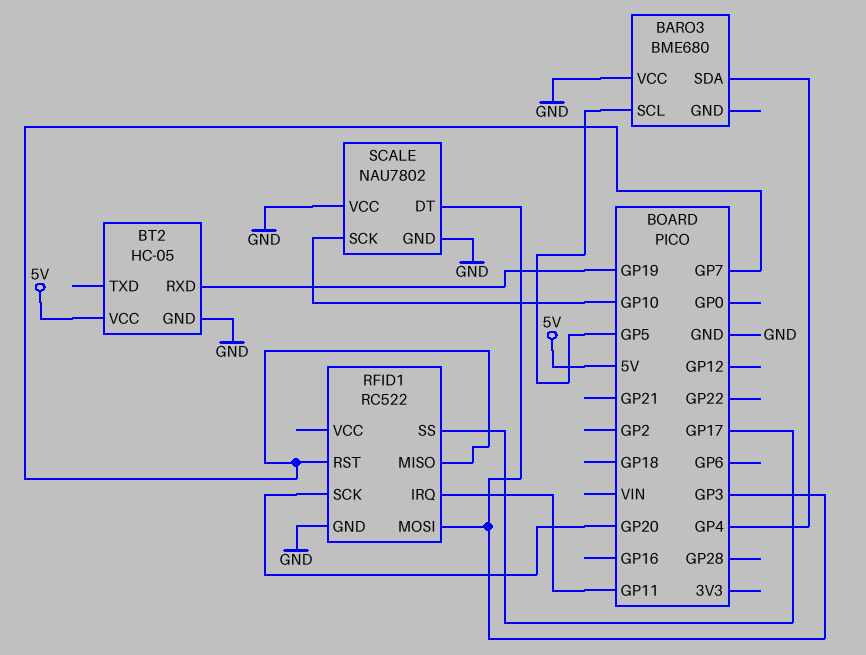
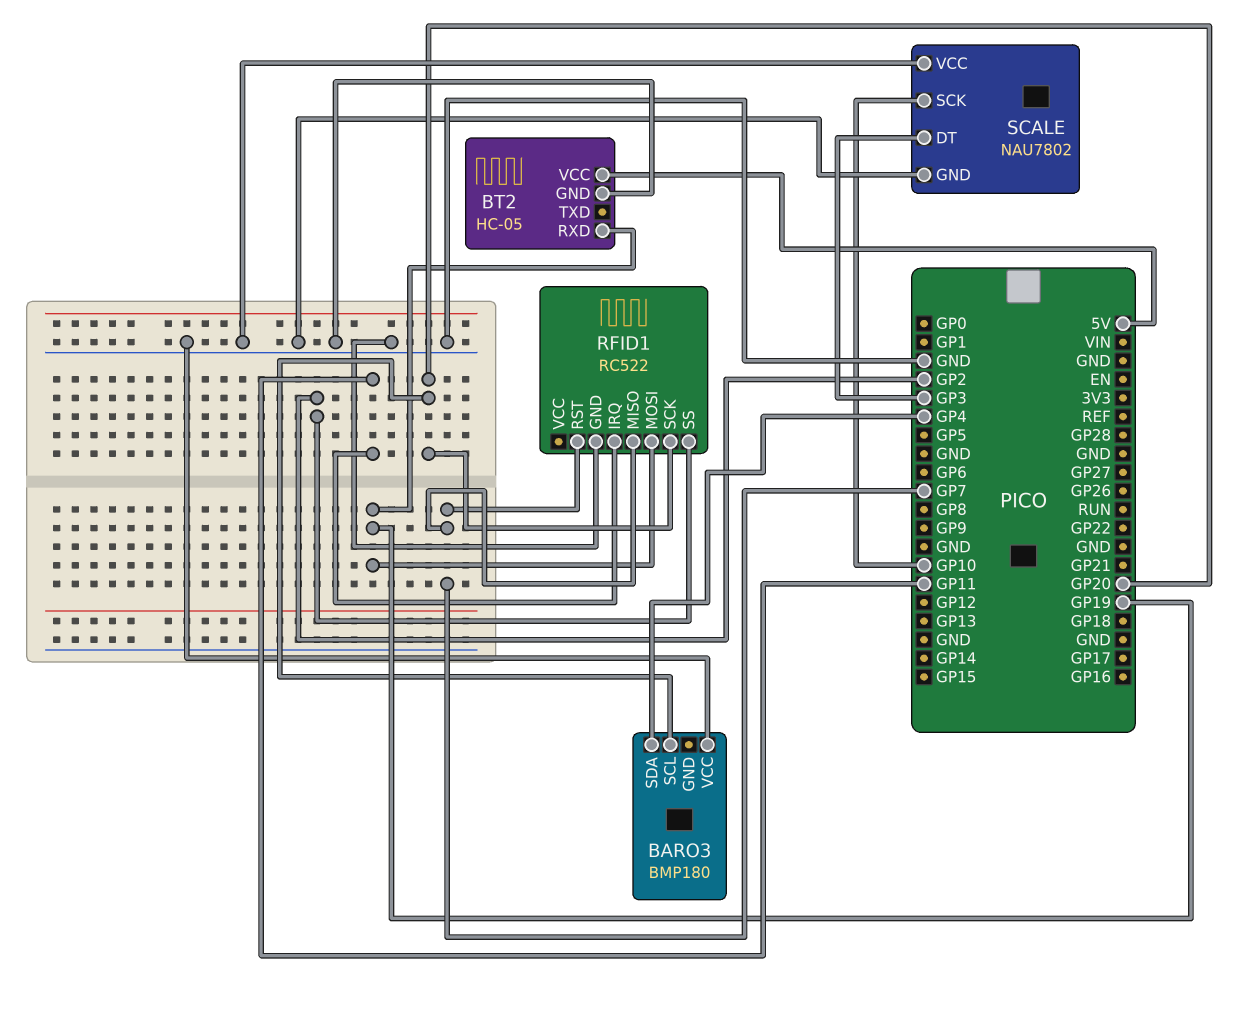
BARO3: BME680 -> BMP180
BARO3 pin SCL: GP5 -> GP20
RFID1 pin MOSI: GP3 -> GP19
RFID1 pin SS: GP17 -> GP2

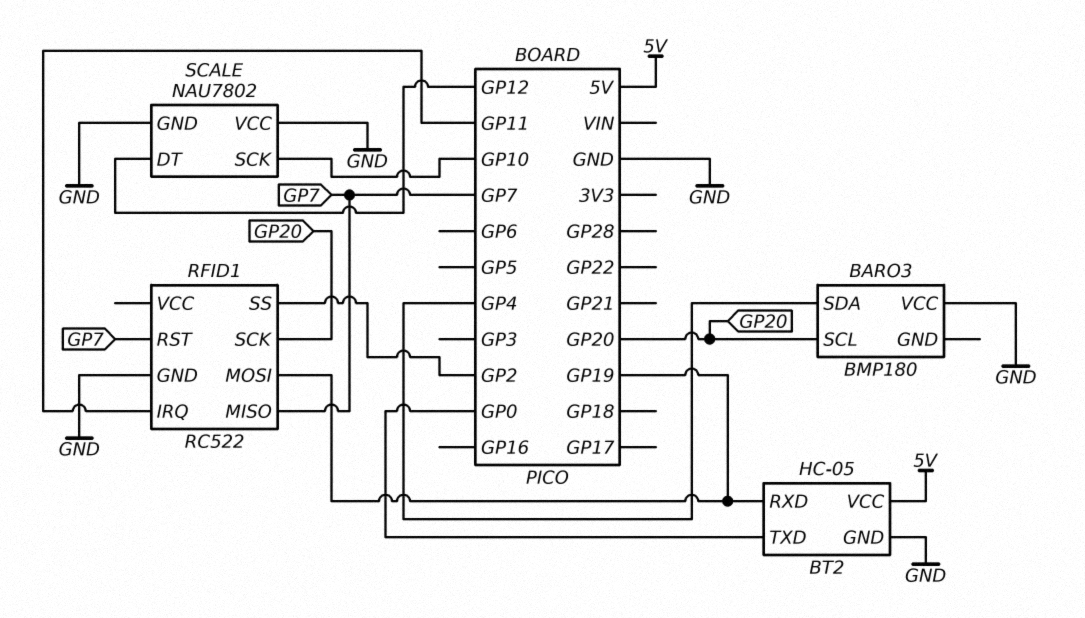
BT2 pin TXD: none -> GP0
SCALE pin DT: GP3 -> GP12

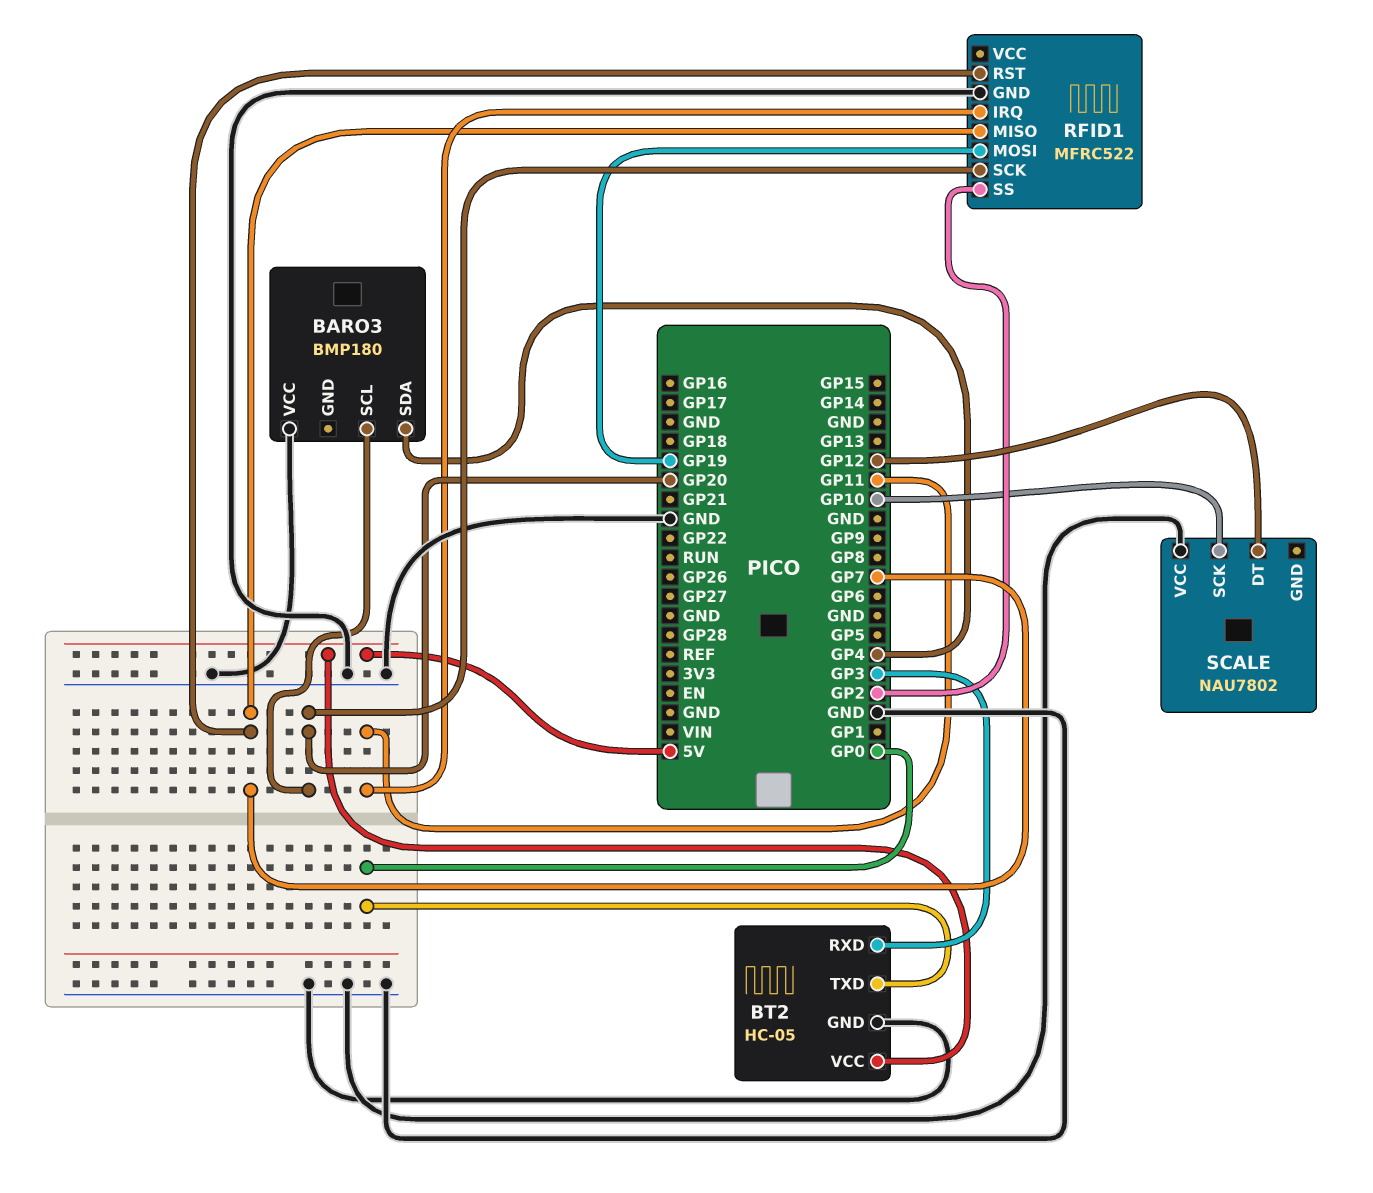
BT2 pin RXD: GP19 -> GP3
RFID1: RC522 -> MFRC522
SCALE pin GND: GND -> none

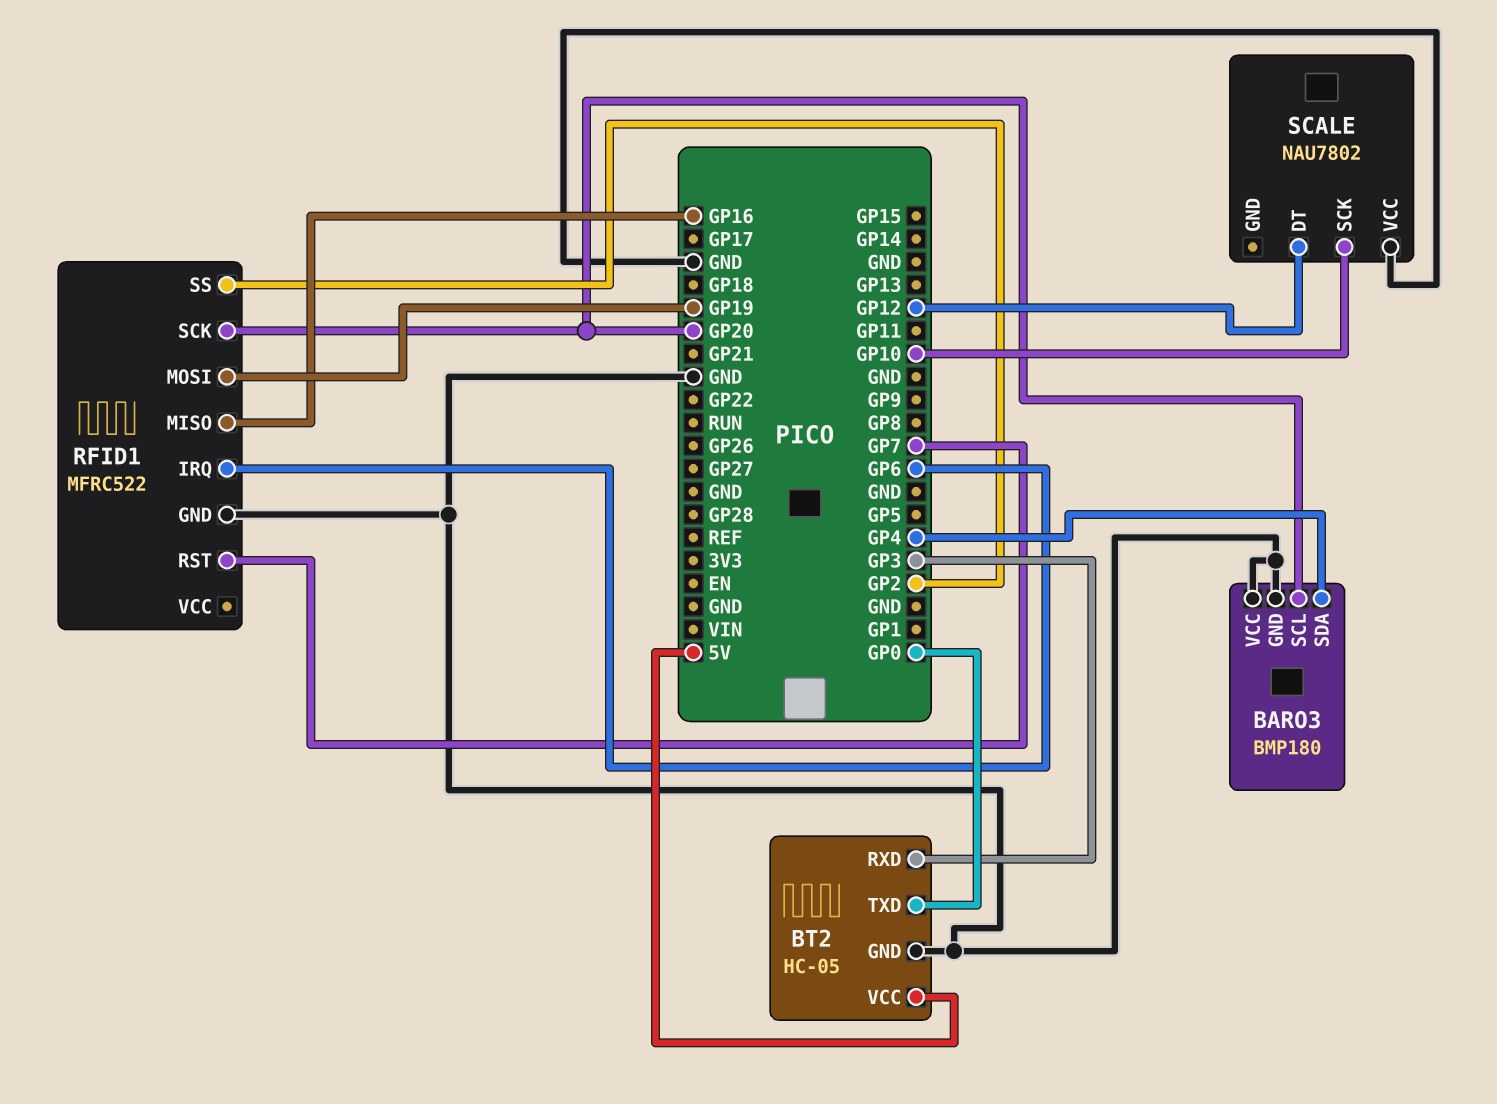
BARO3 pin GND: none -> GND
RFID1 pin IRQ: GP11 -> GP6
RFID1 pin MISO: GP7 -> GP16

